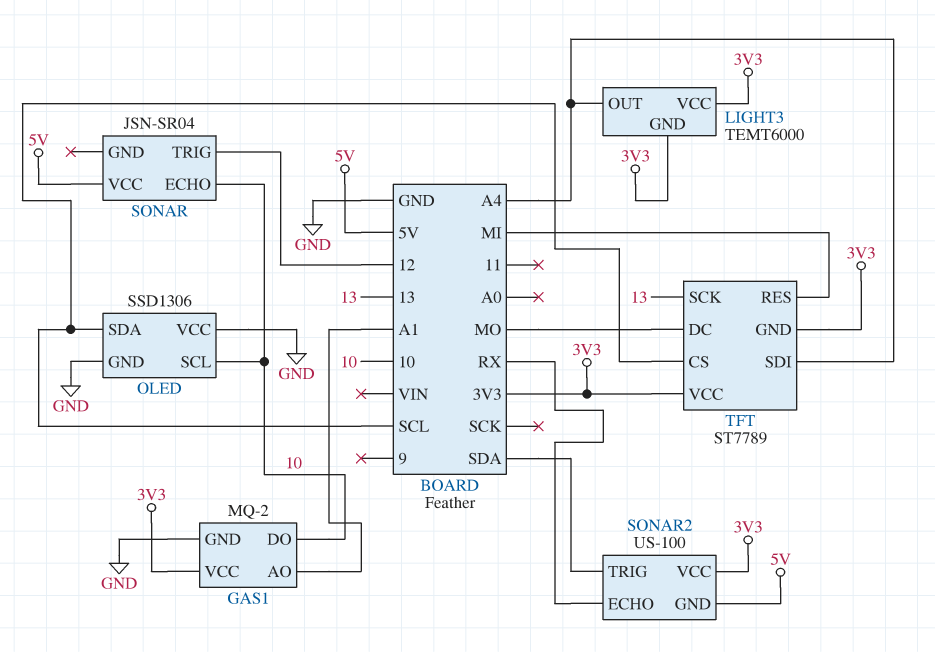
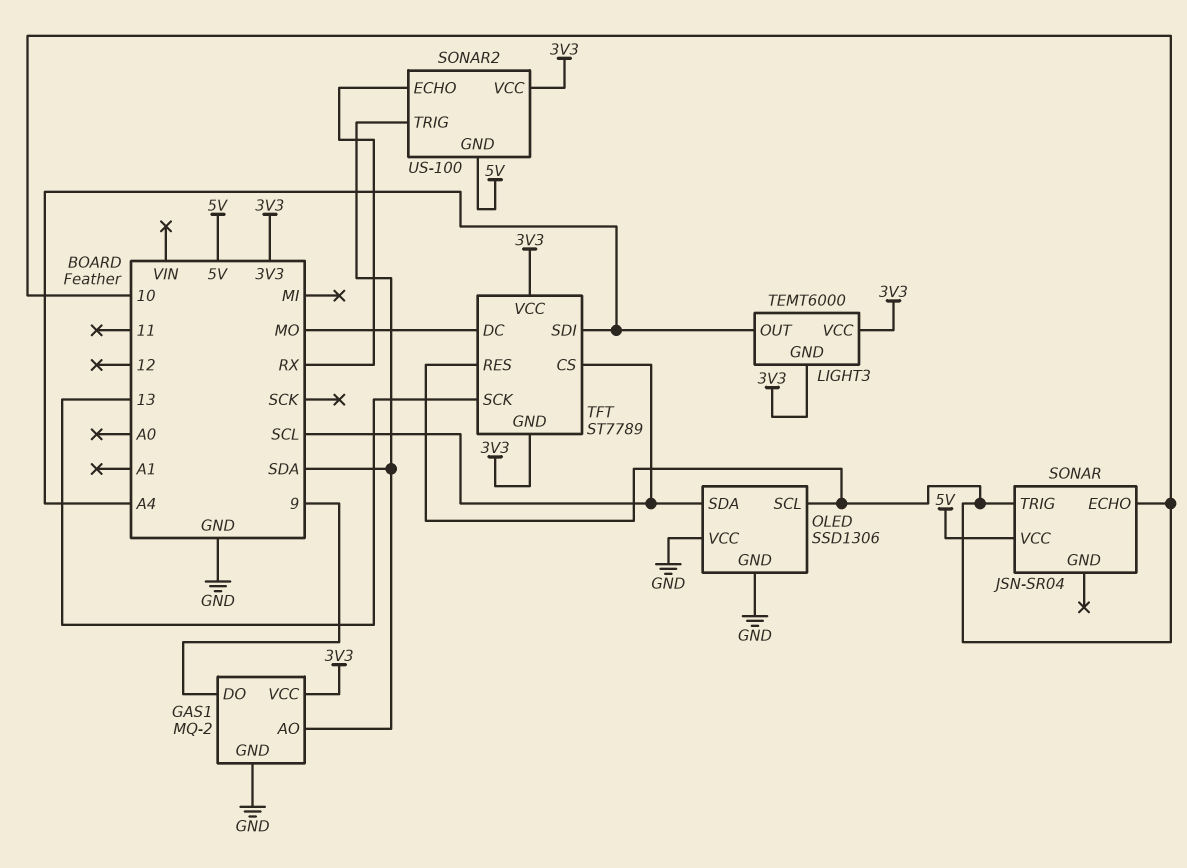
GAS1 pin AO: A1 -> SDA
GAS1 pin DO: 10 -> 9
SONAR pin TRIG: 12 -> 10
TFT pin RES: MI -> 10

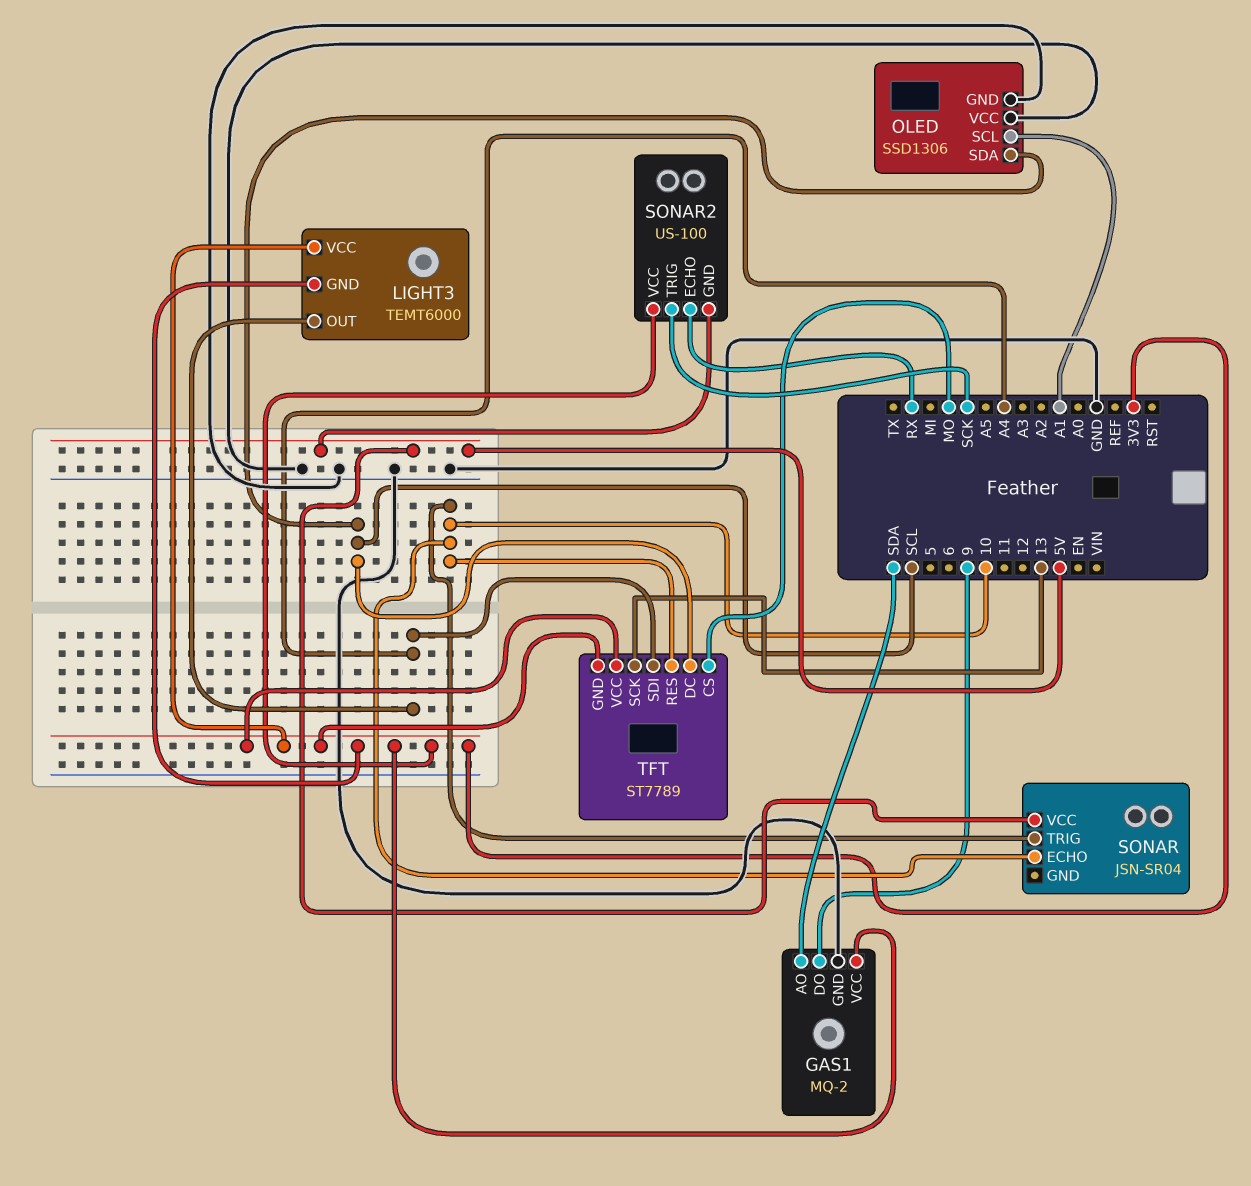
OLED pin SCL: 10 -> A1
SONAR2 pin TRIG: SDA -> SCK
TFT pin CS: SCL -> MO
TFT pin DC: MO -> SCL

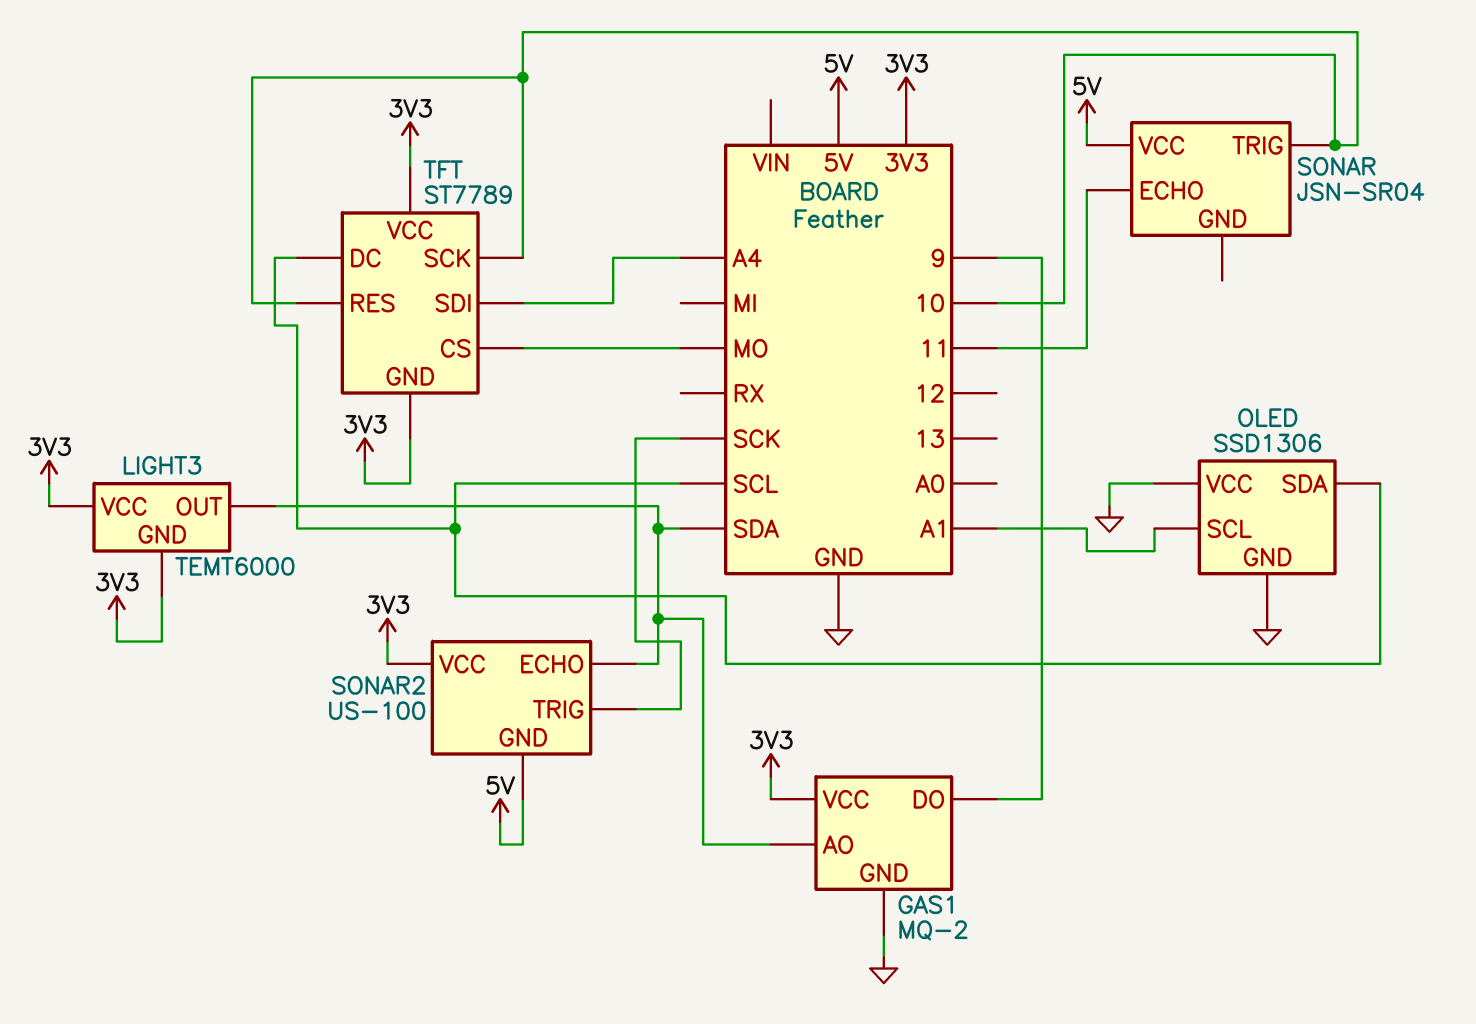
LIGHT3 pin OUT: A4 -> SDA
SONAR pin ECHO: 10 -> 11
SONAR2 pin ECHO: RX -> SDA
TFT pin SCK: 13 -> 10

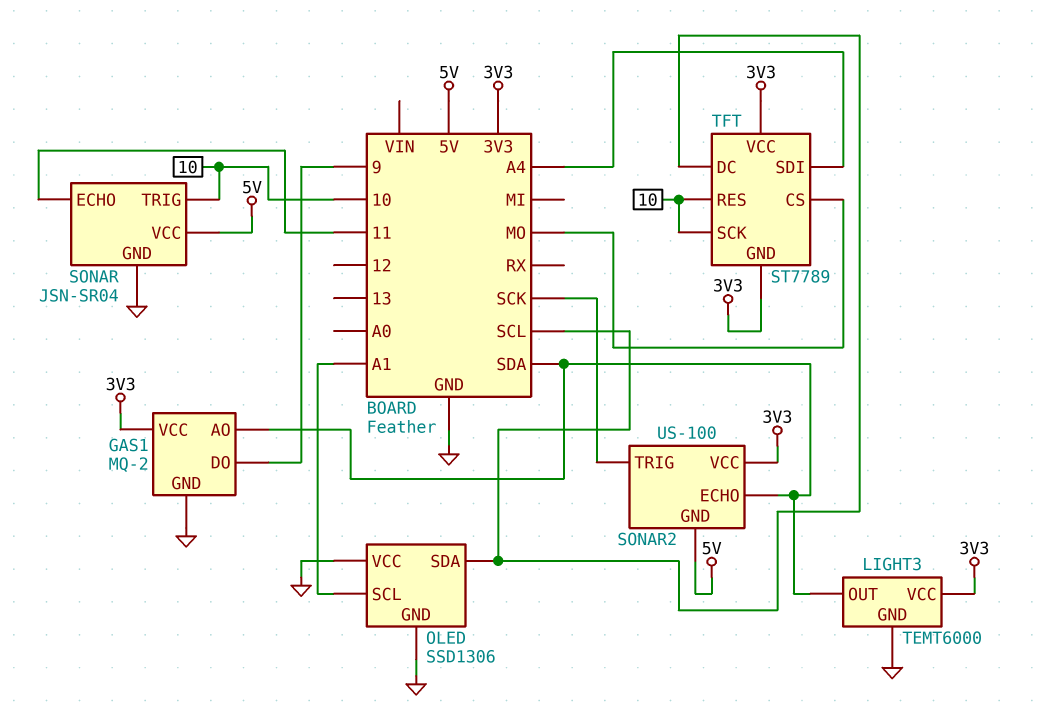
LIGHT3 pin GND: 3V3 -> GND
SONAR pin GND: none -> GND

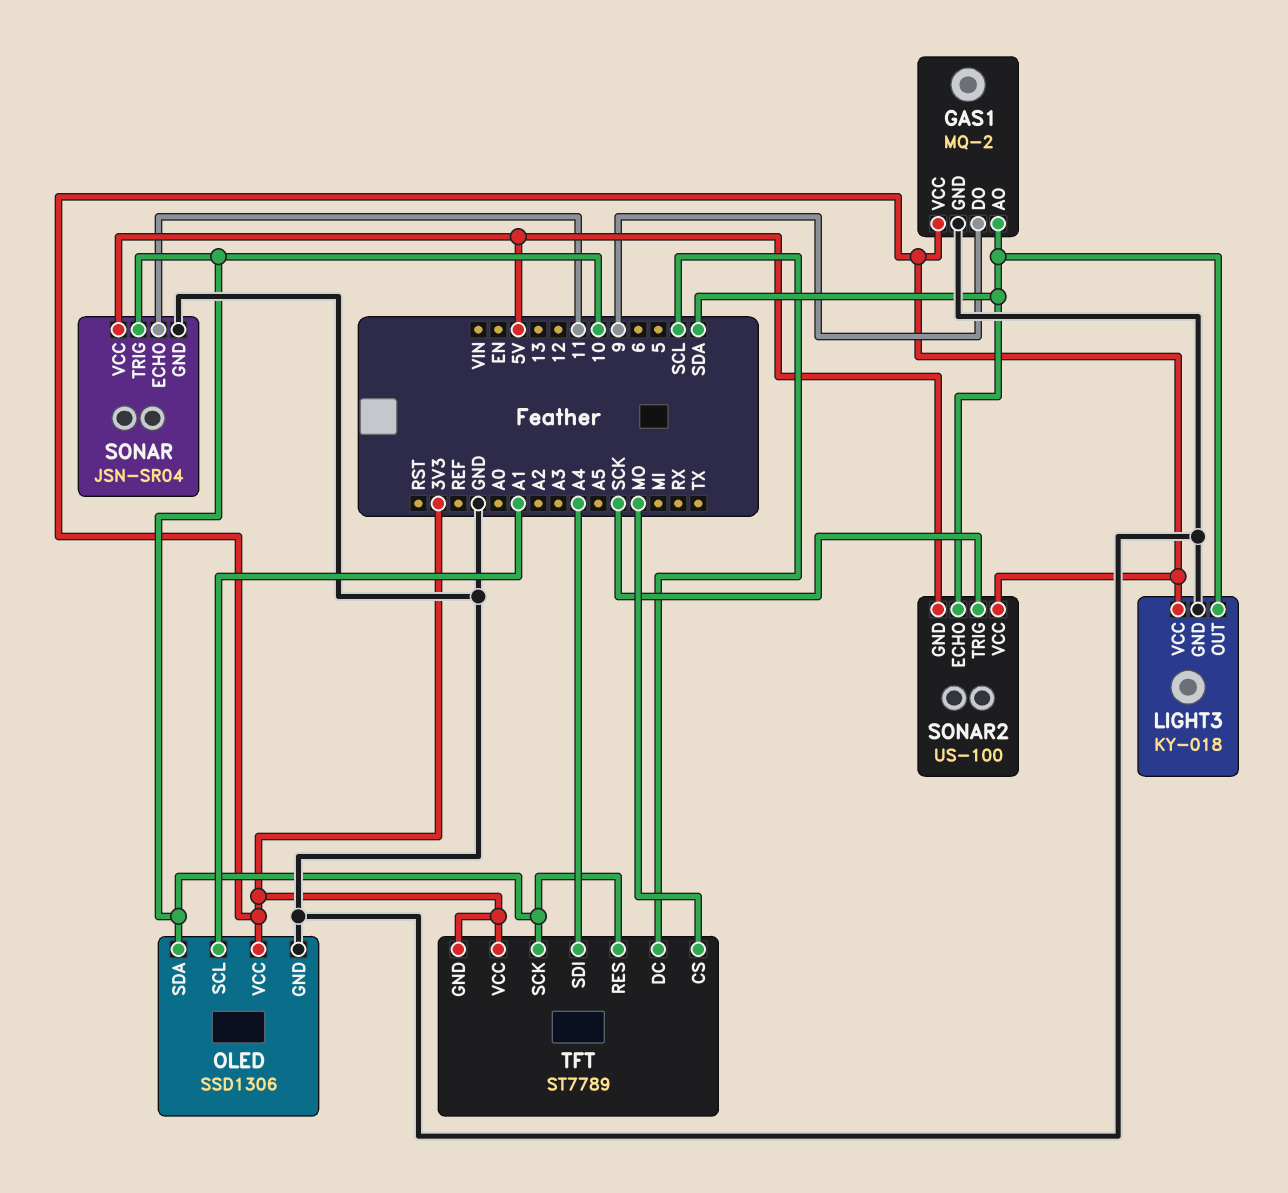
LIGHT3: TEMT6000 -> KY-018
OLED pin SDA: SCL -> 10
OLED pin VCC: GND -> 3V3

